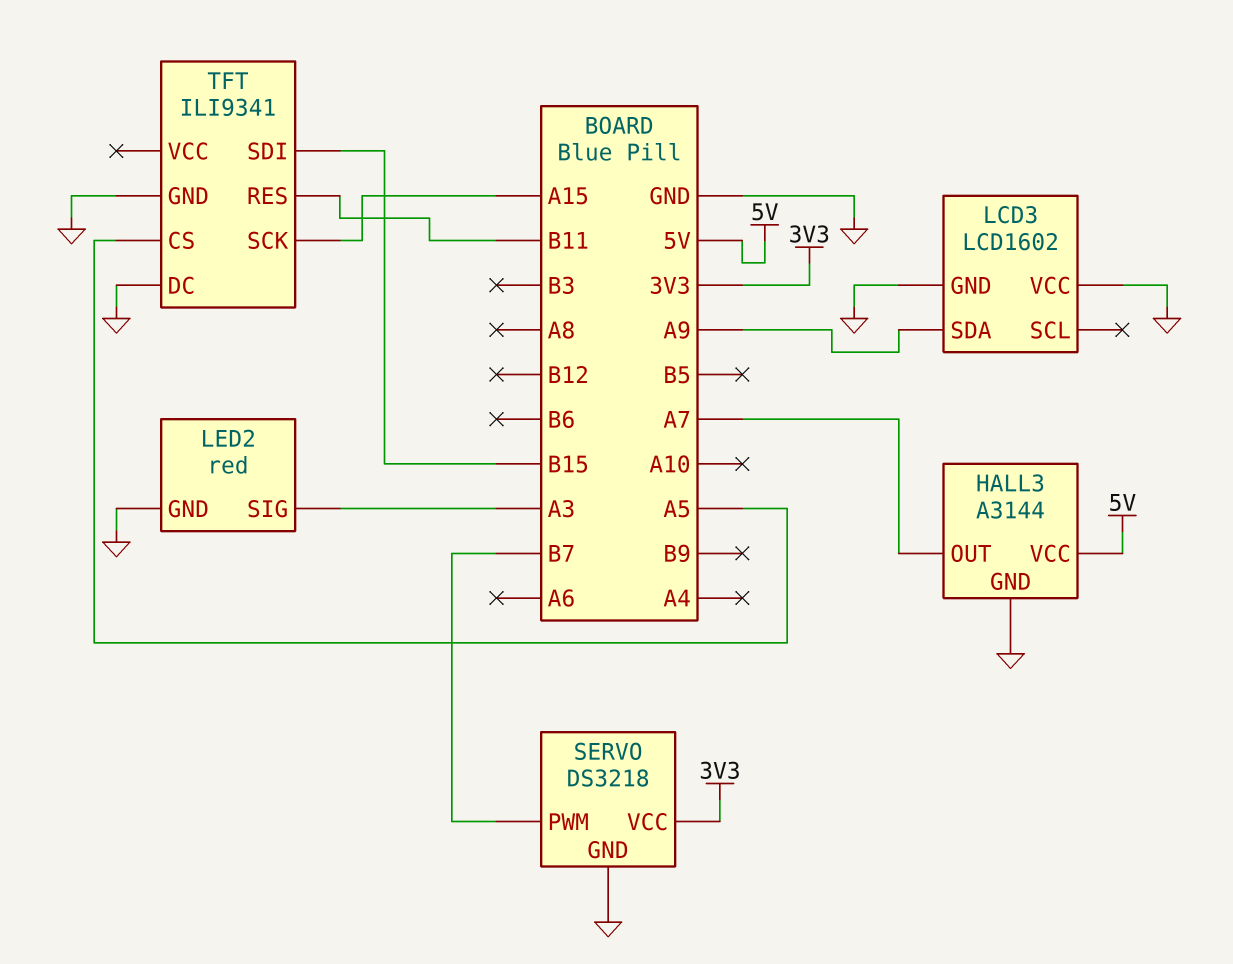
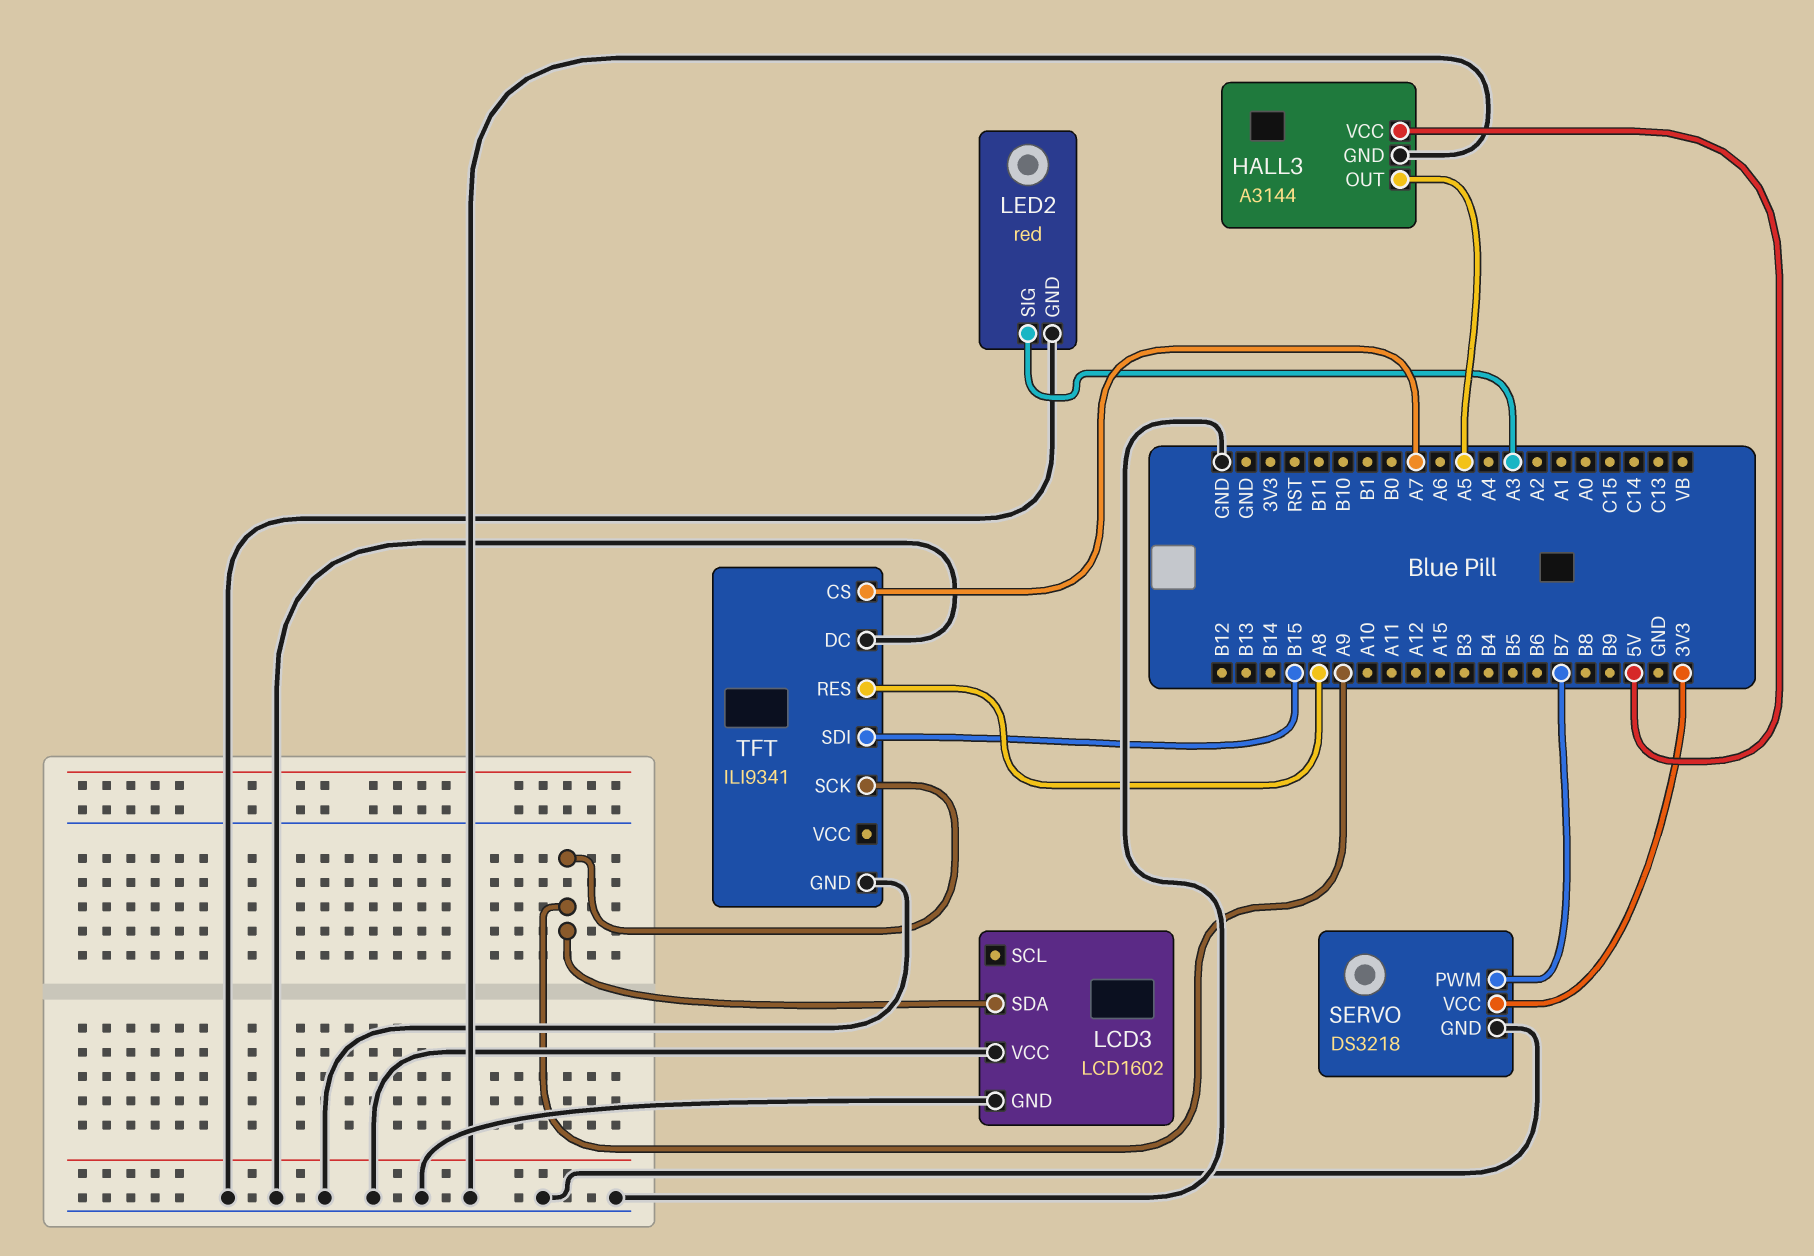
HALL3 pin OUT: A7 -> A5
TFT pin CS: A5 -> A7
TFT pin RES: B11 -> A8
TFT pin SCK: A15 -> A9

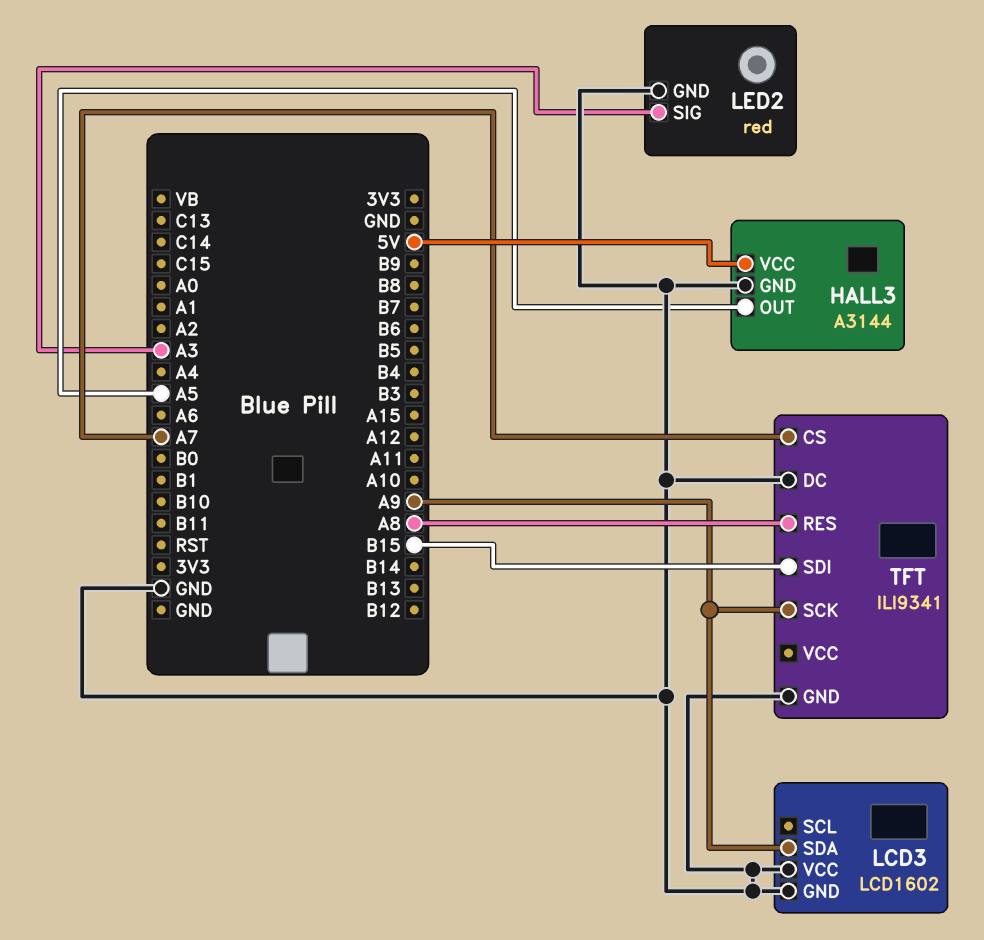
SERVO: DS3218 -> none
SERVO pin GND: GND -> none
SERVO pin PWM: B7 -> none
SERVO pin VCC: 3V3 -> none

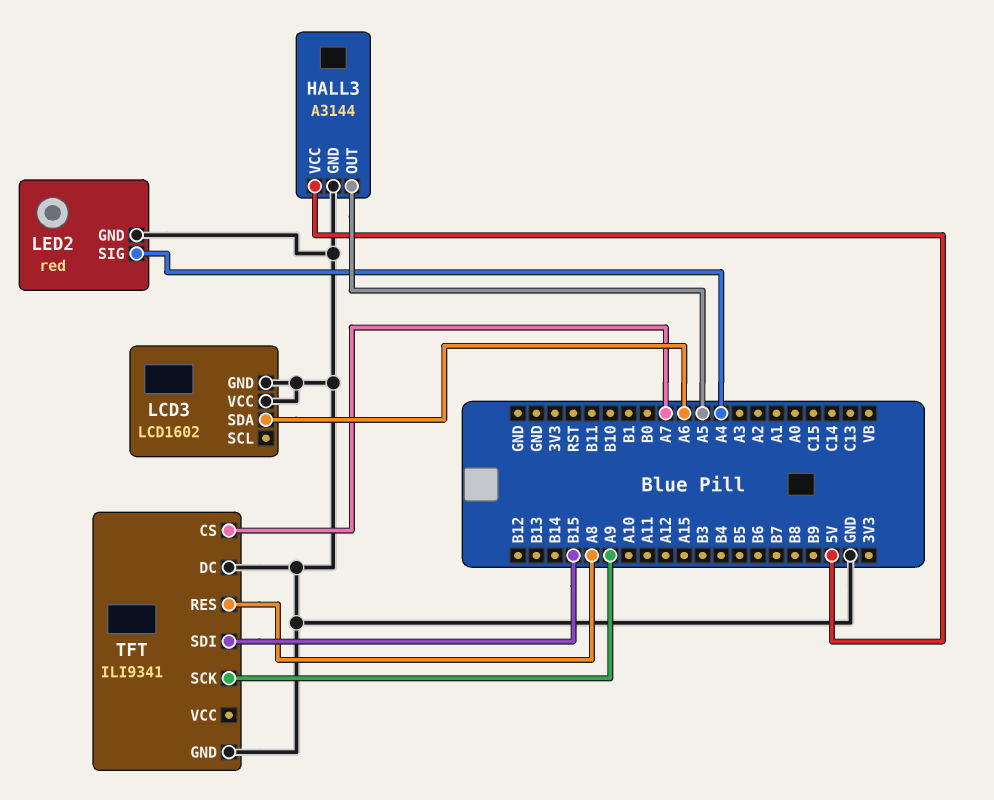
LCD3 pin SDA: A9 -> A6
LED2 pin SIG: A3 -> A4

